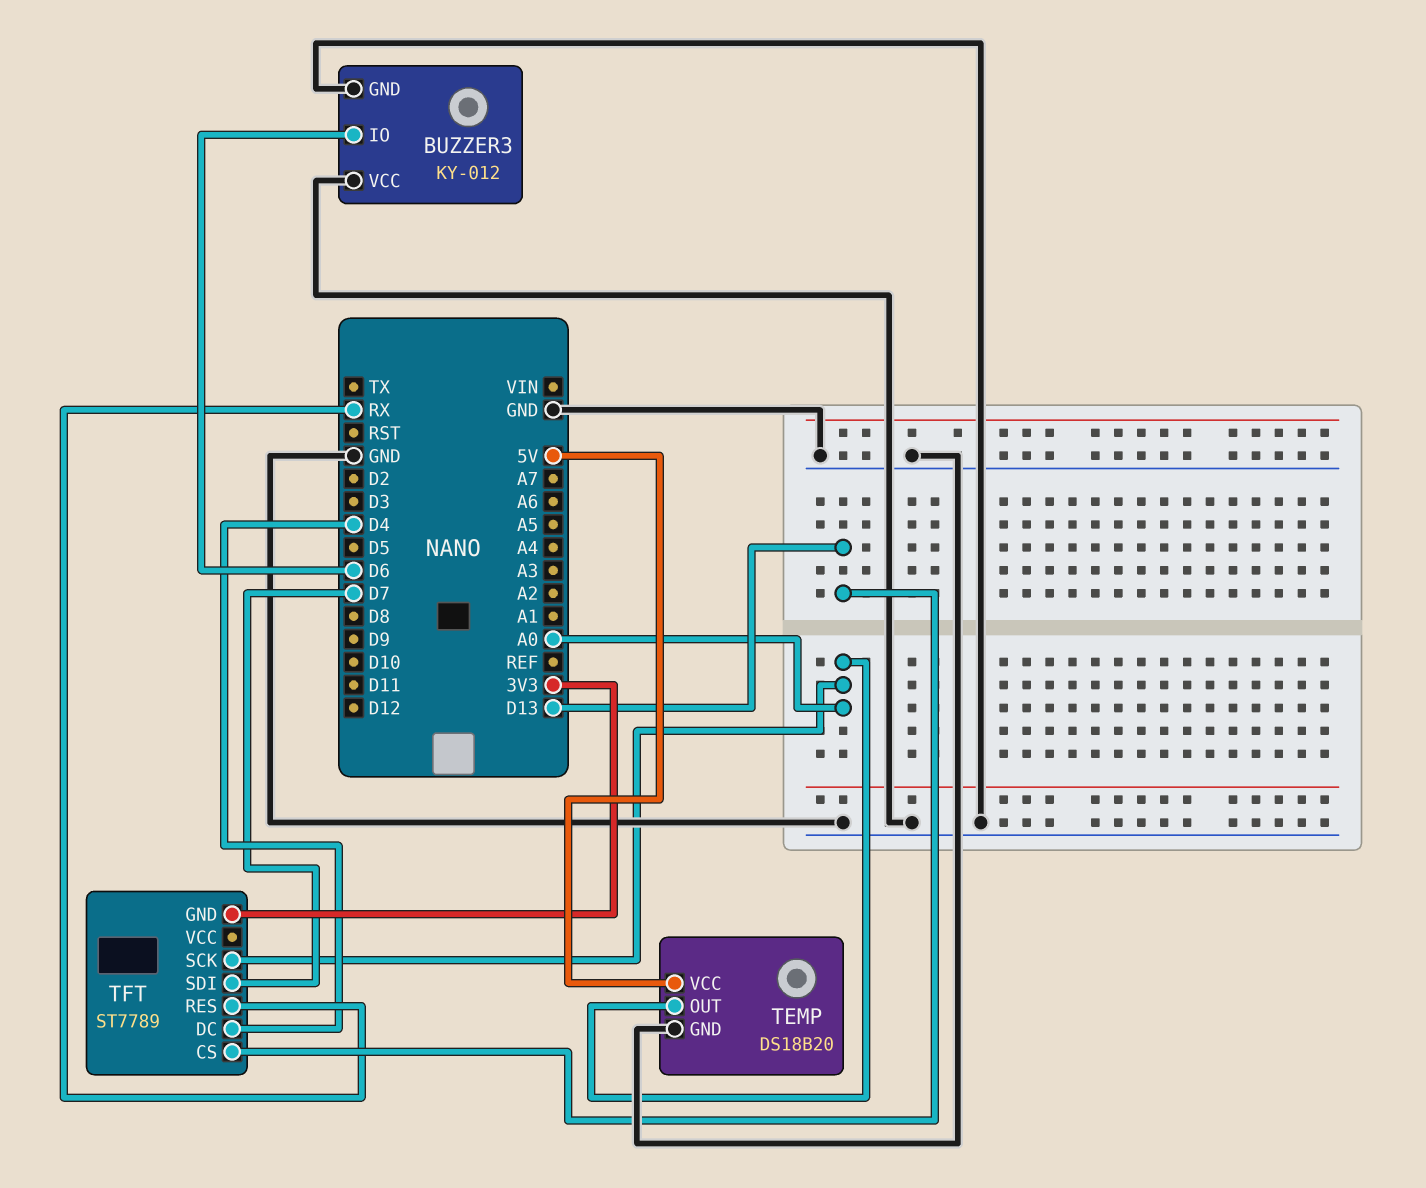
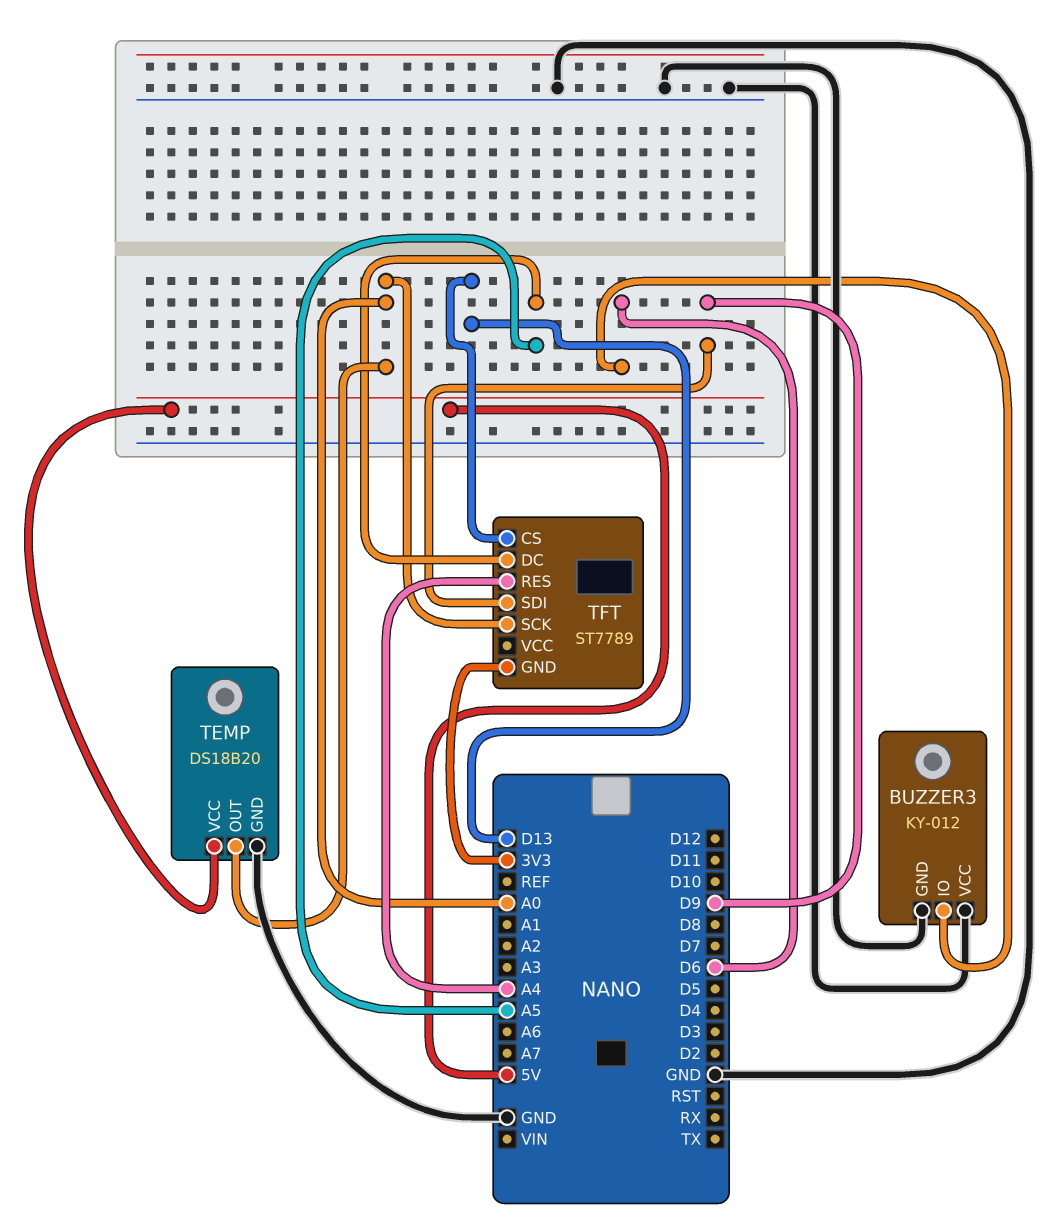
TFT pin DC: D4 -> A5
TFT pin RES: RX -> A4
TFT pin SDI: D7 -> D9

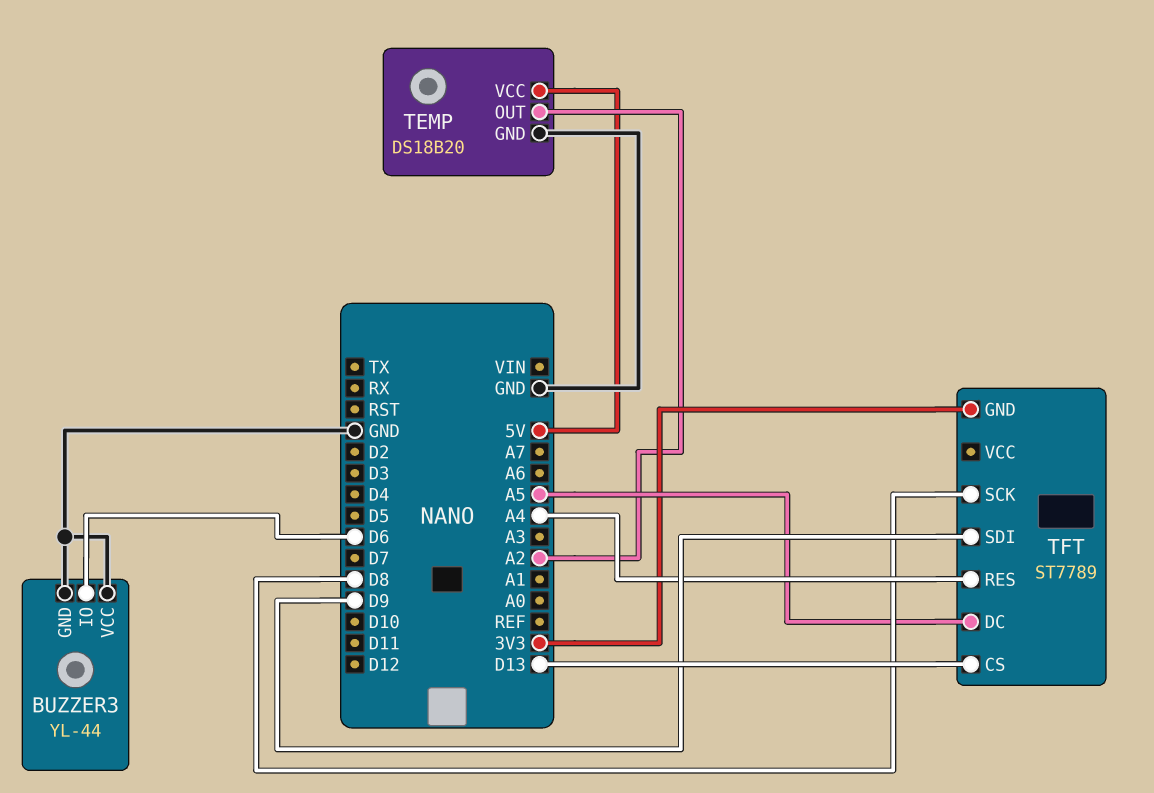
BUZZER3: KY-012 -> YL-44
TEMP pin OUT: A0 -> A2
TFT pin SCK: A0 -> D8

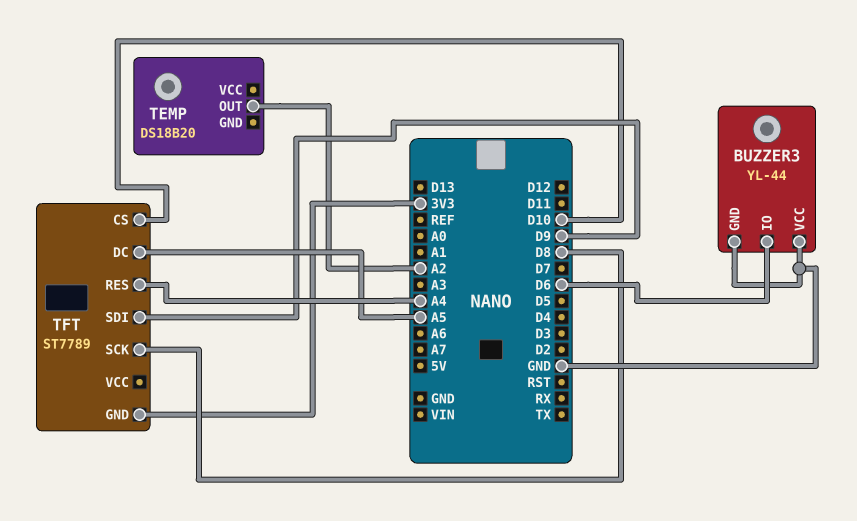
TEMP pin GND: GND -> none
TEMP pin VCC: 5V -> none
TFT pin CS: D13 -> D10

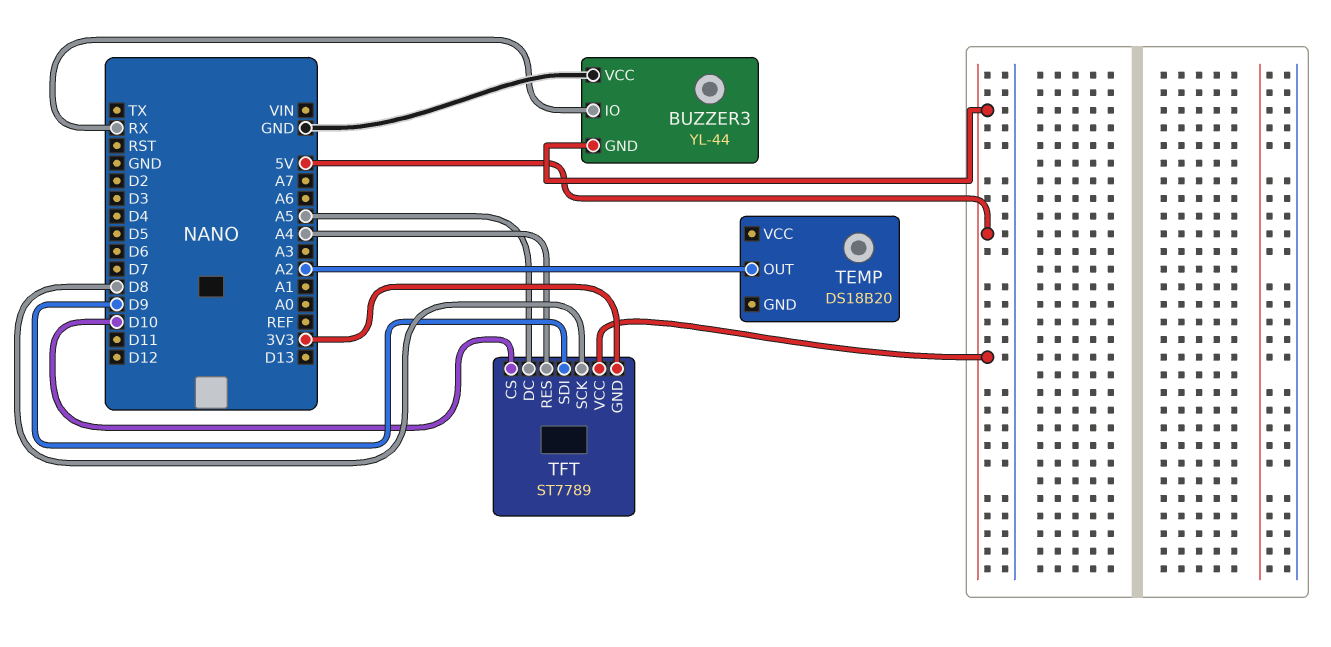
BUZZER3 pin GND: GND -> 5V
BUZZER3 pin IO: D6 -> RX
TFT pin VCC: none -> 5V

